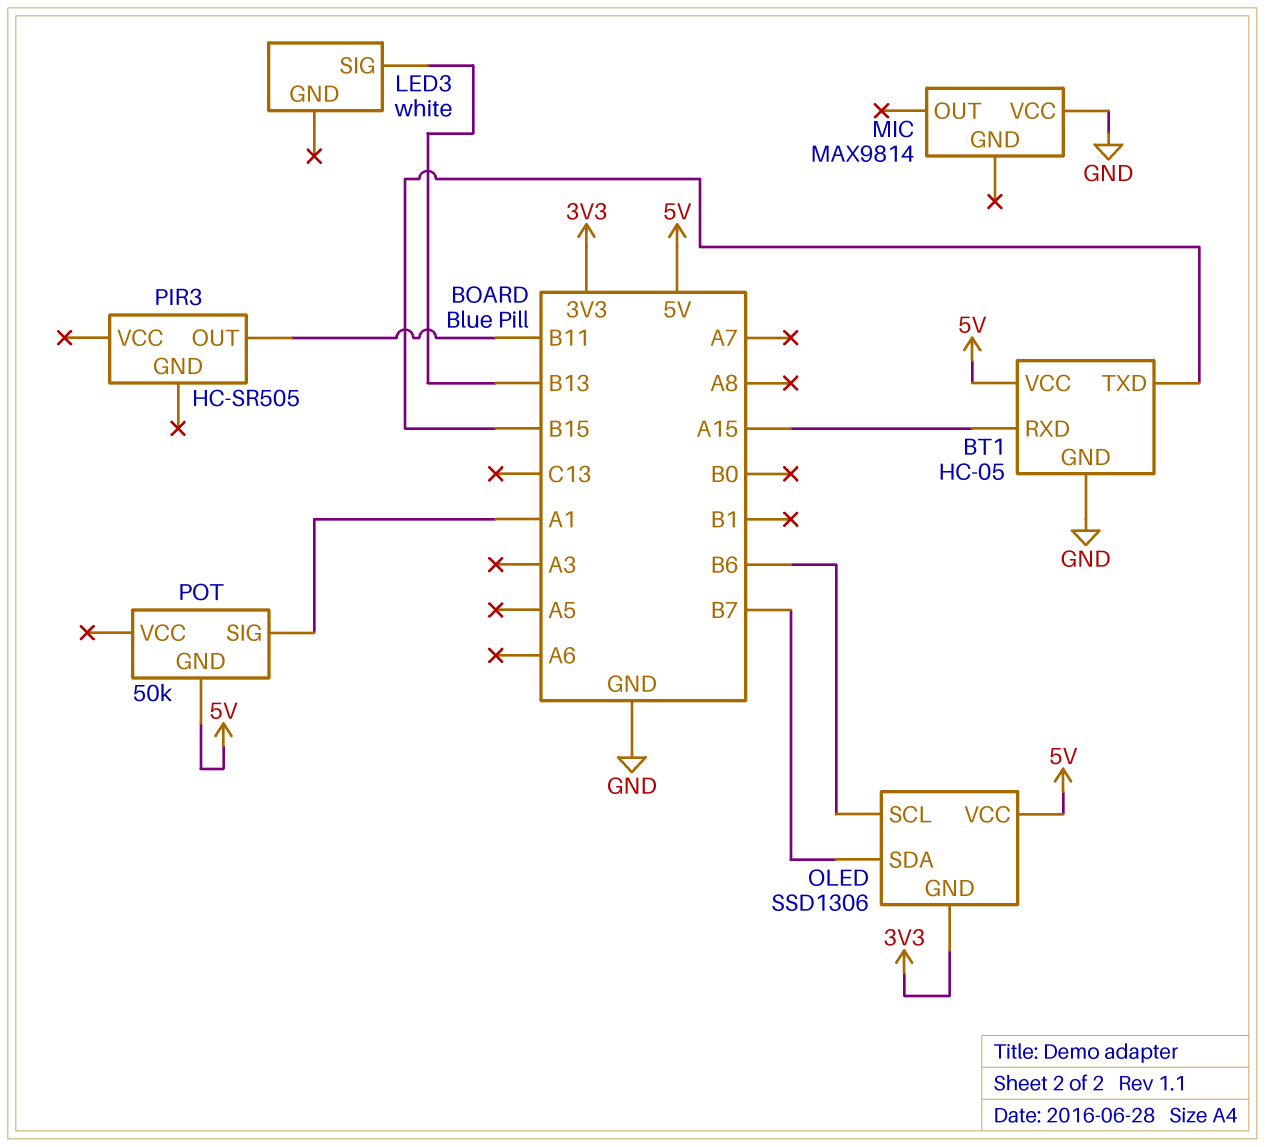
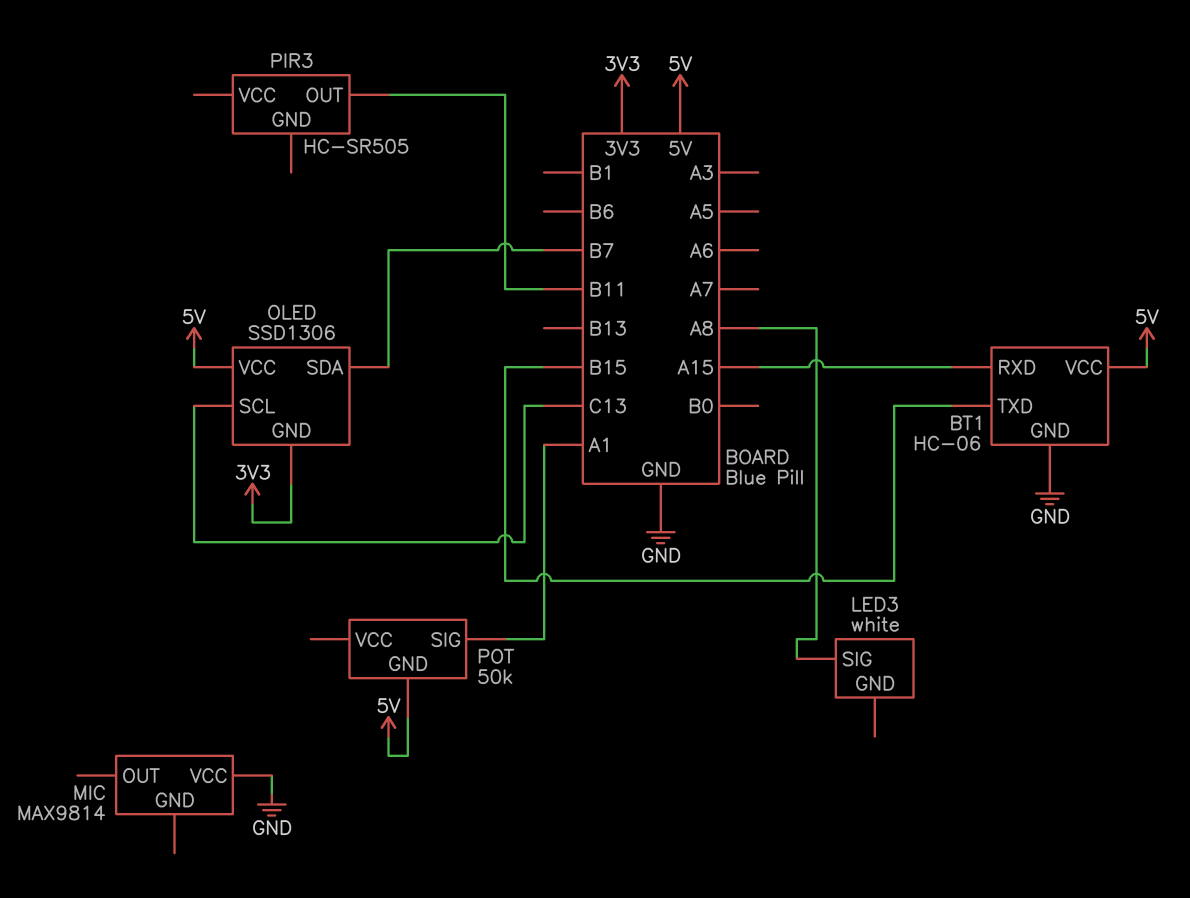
BT1: HC-05 -> HC-06
LED3 pin SIG: B13 -> A8
OLED pin SCL: B6 -> C13

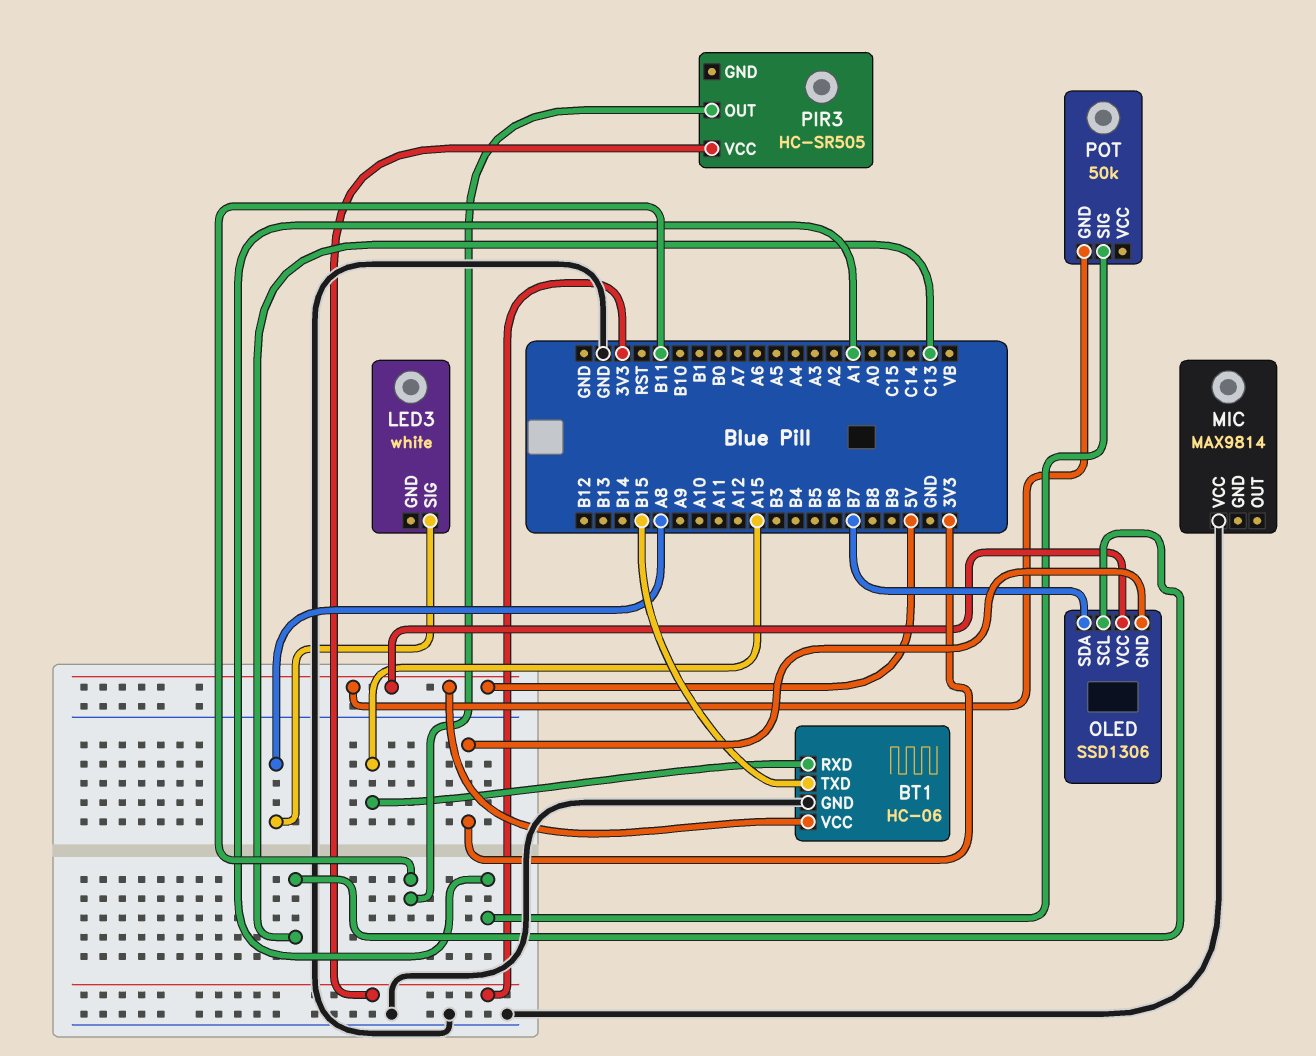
PIR3 pin VCC: none -> 3V3

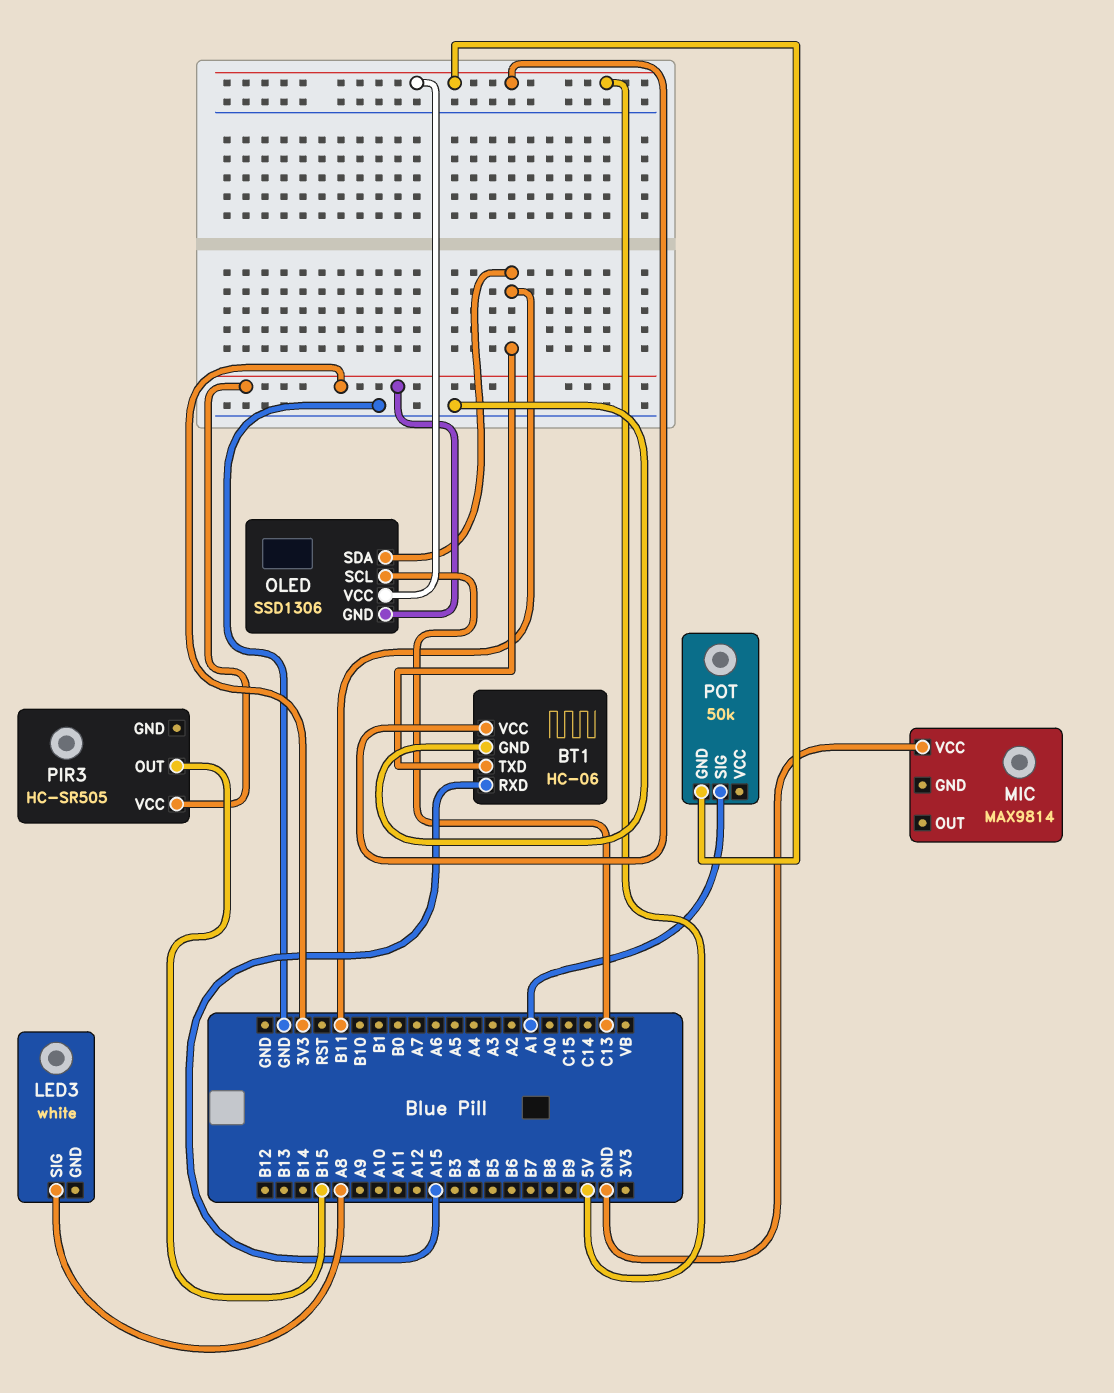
BT1 pin TXD: B15 -> B11
OLED pin SDA: B7 -> B11
PIR3 pin OUT: B11 -> B15

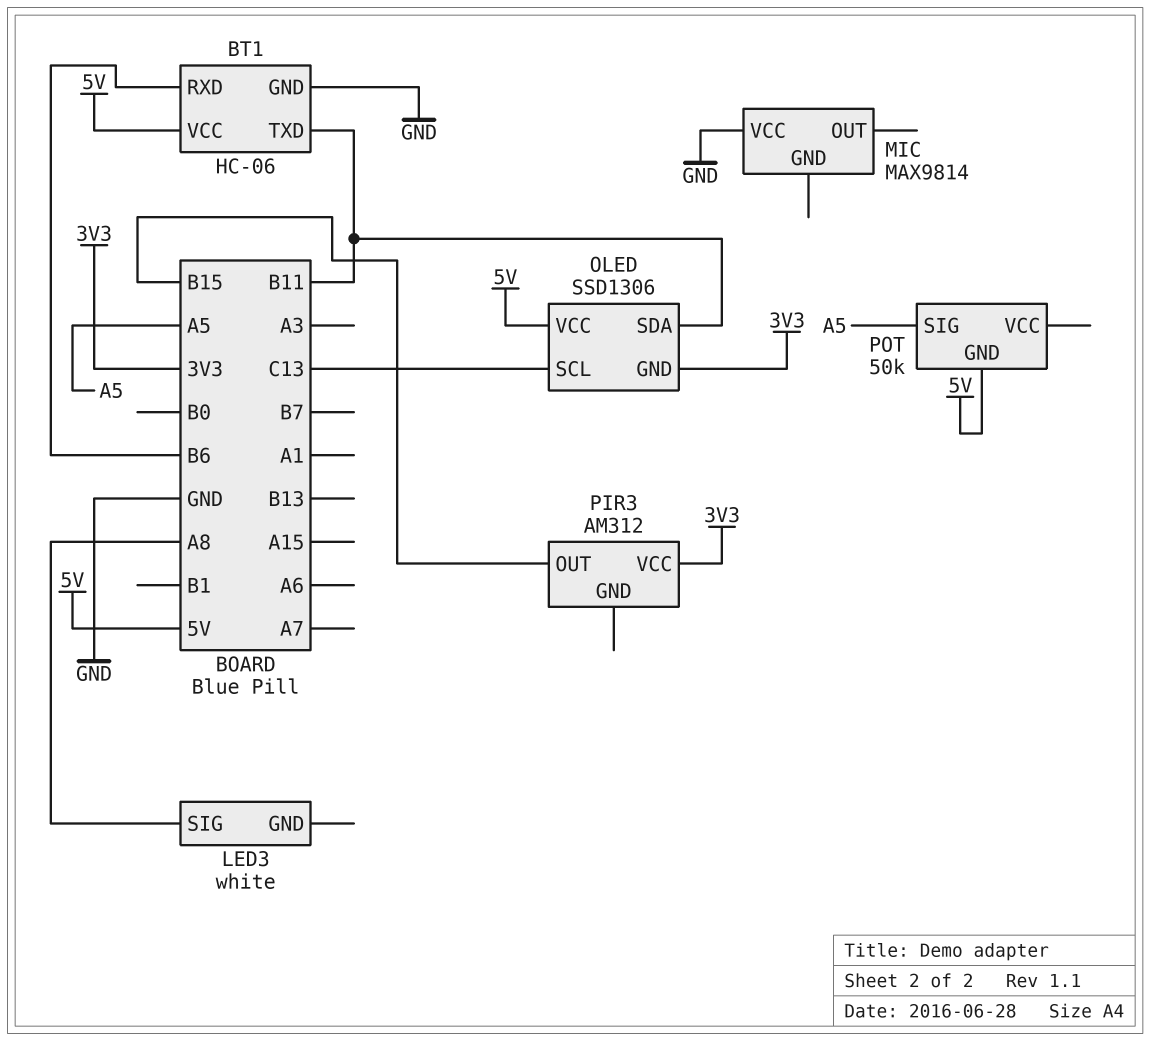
BT1 pin RXD: A15 -> B6
PIR3: HC-SR505 -> AM312
POT pin SIG: A1 -> A5

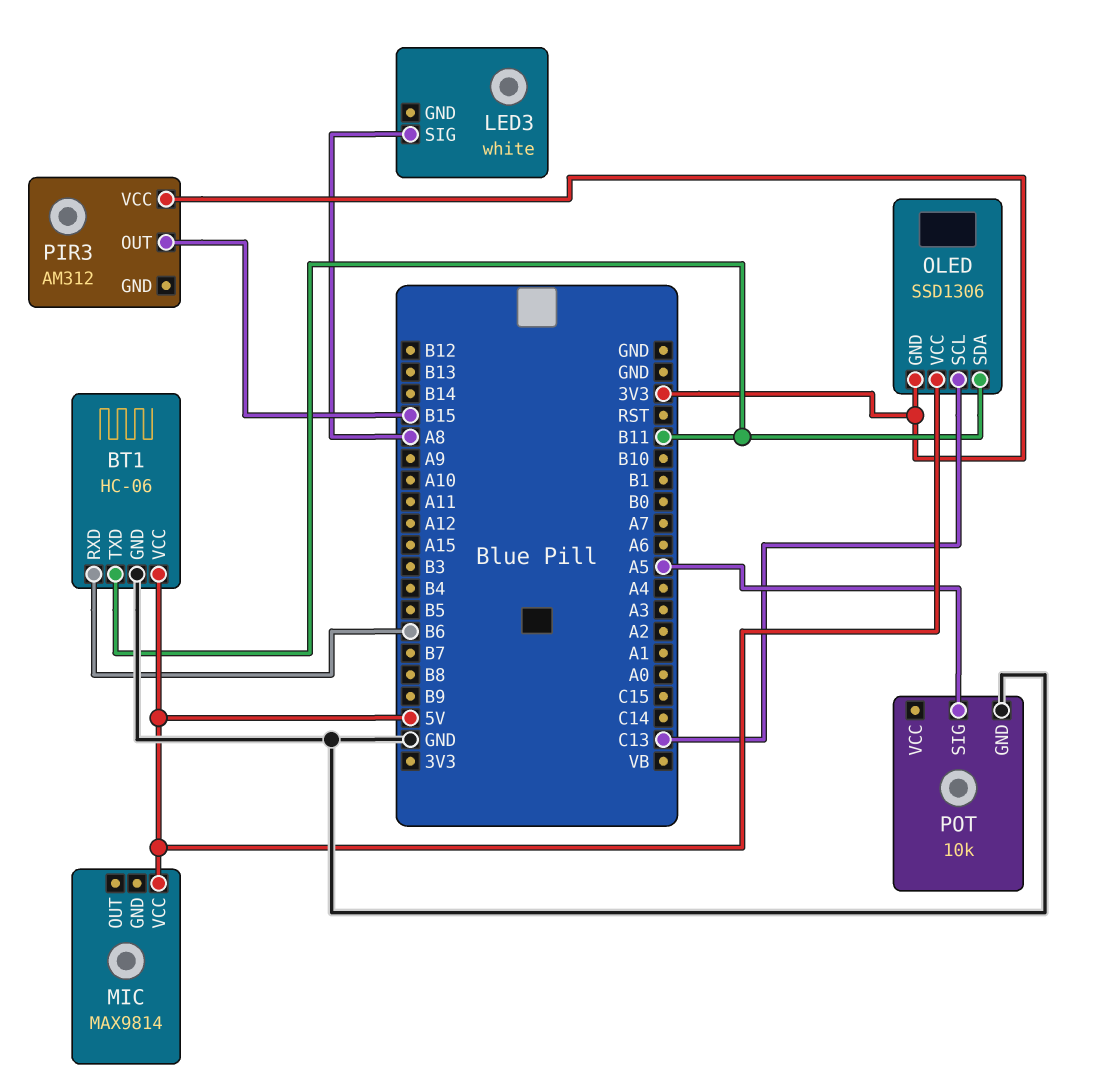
MIC pin VCC: GND -> 5V
POT: 50k -> 10k
POT pin GND: 5V -> GND

